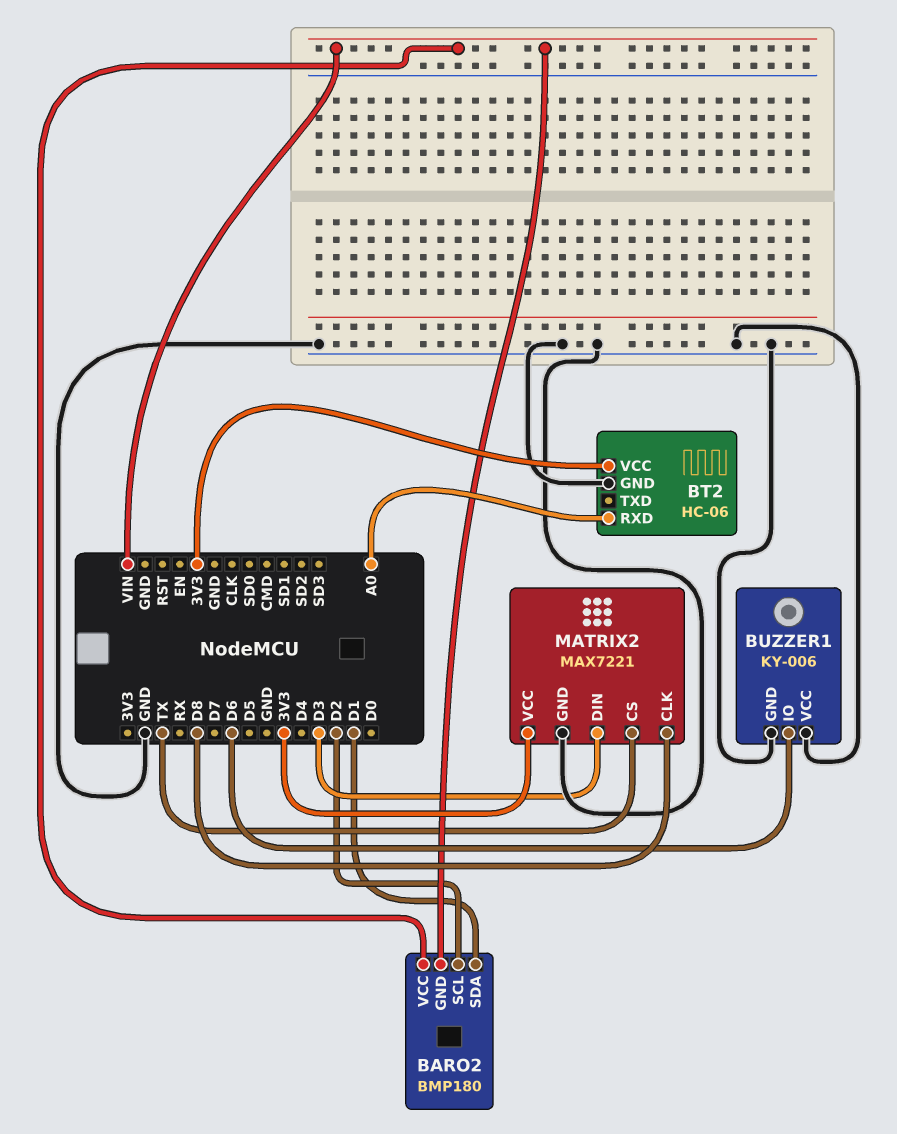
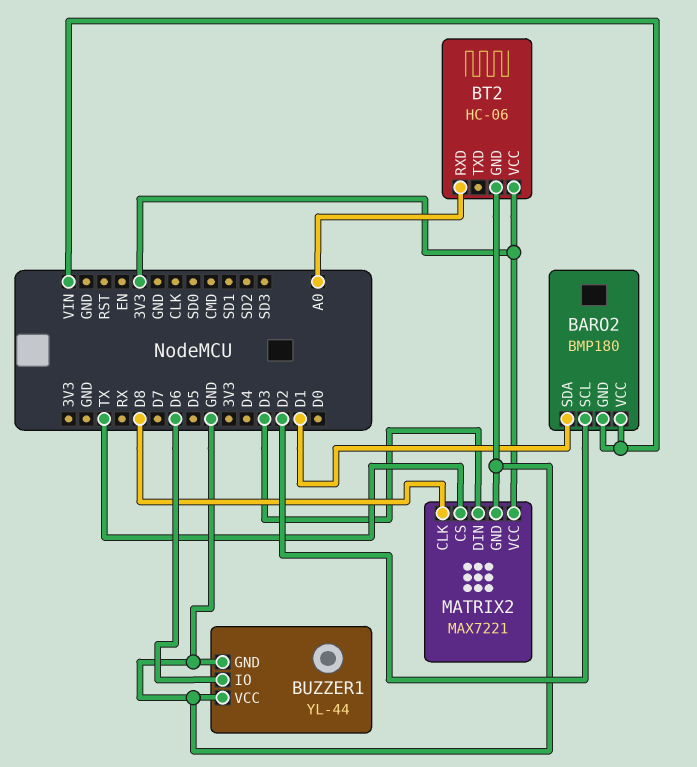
BUZZER1: KY-006 -> YL-44

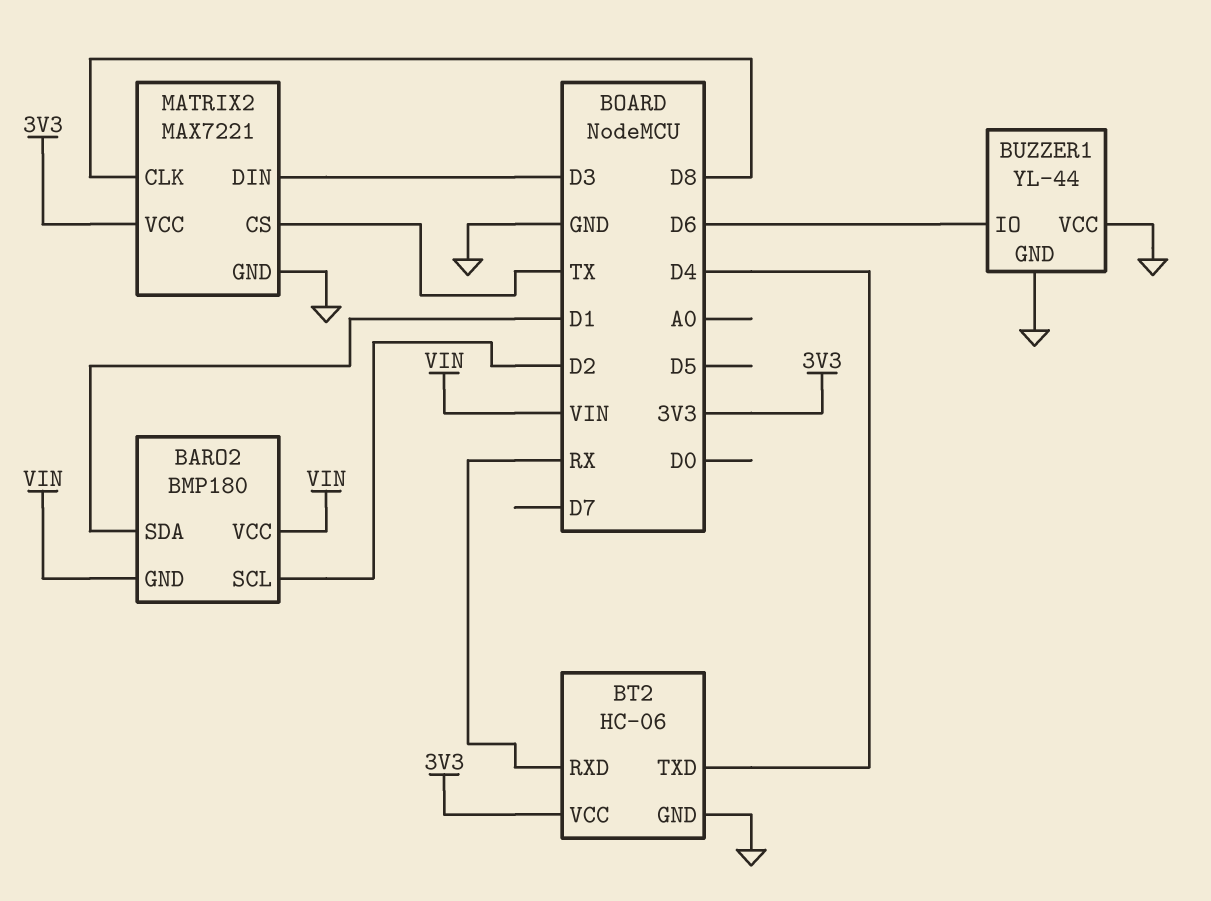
BT2 pin RXD: A0 -> RX
BT2 pin TXD: none -> D4

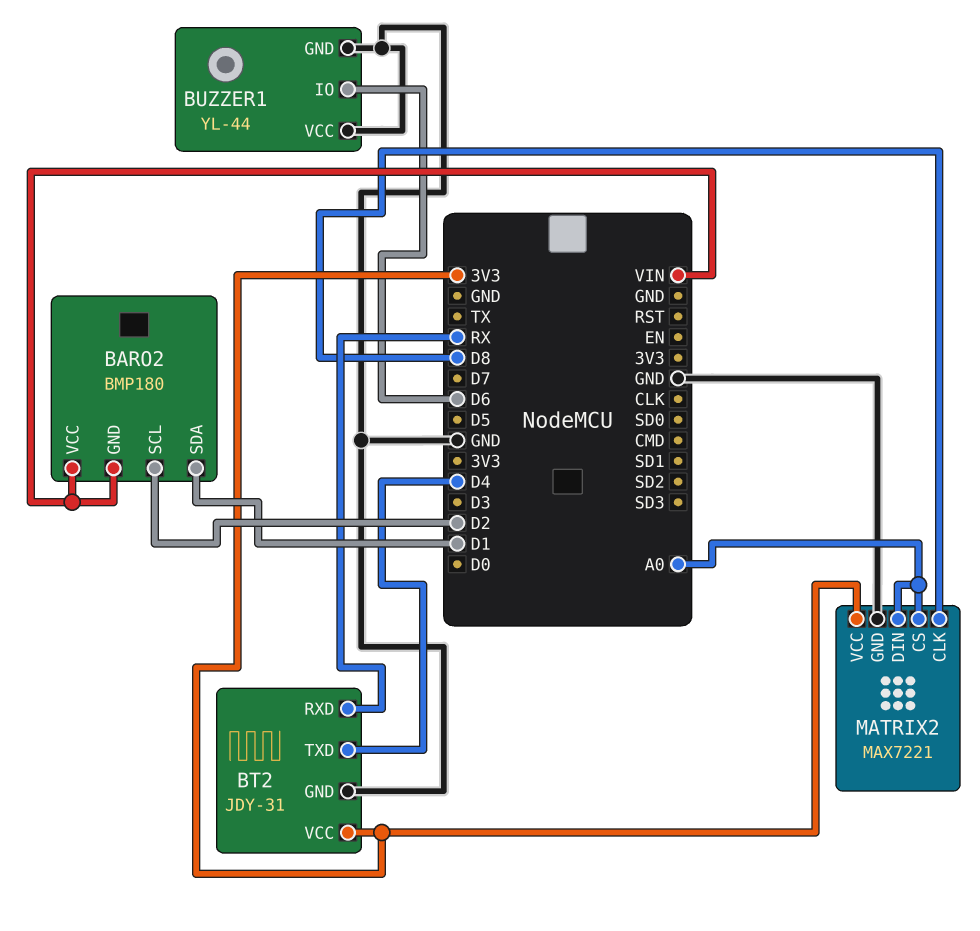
BT2: HC-06 -> JDY-31
MATRIX2 pin CS: TX -> A0
MATRIX2 pin DIN: D3 -> A0

